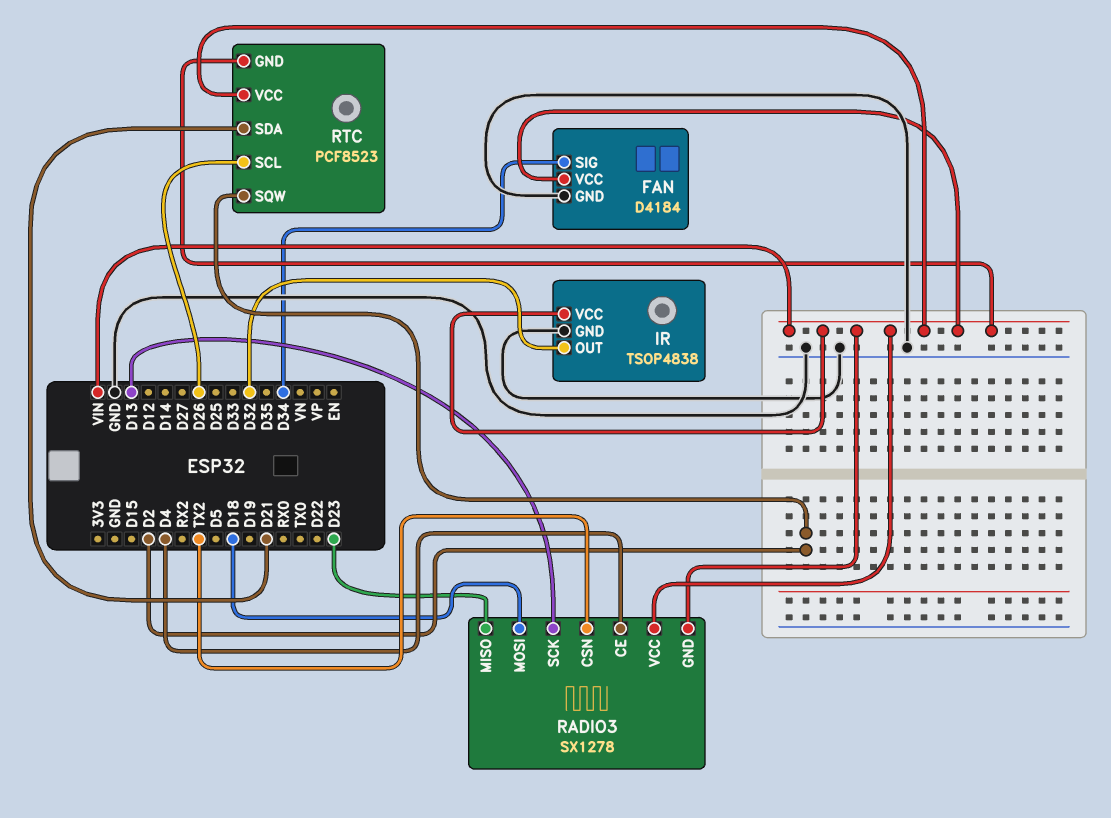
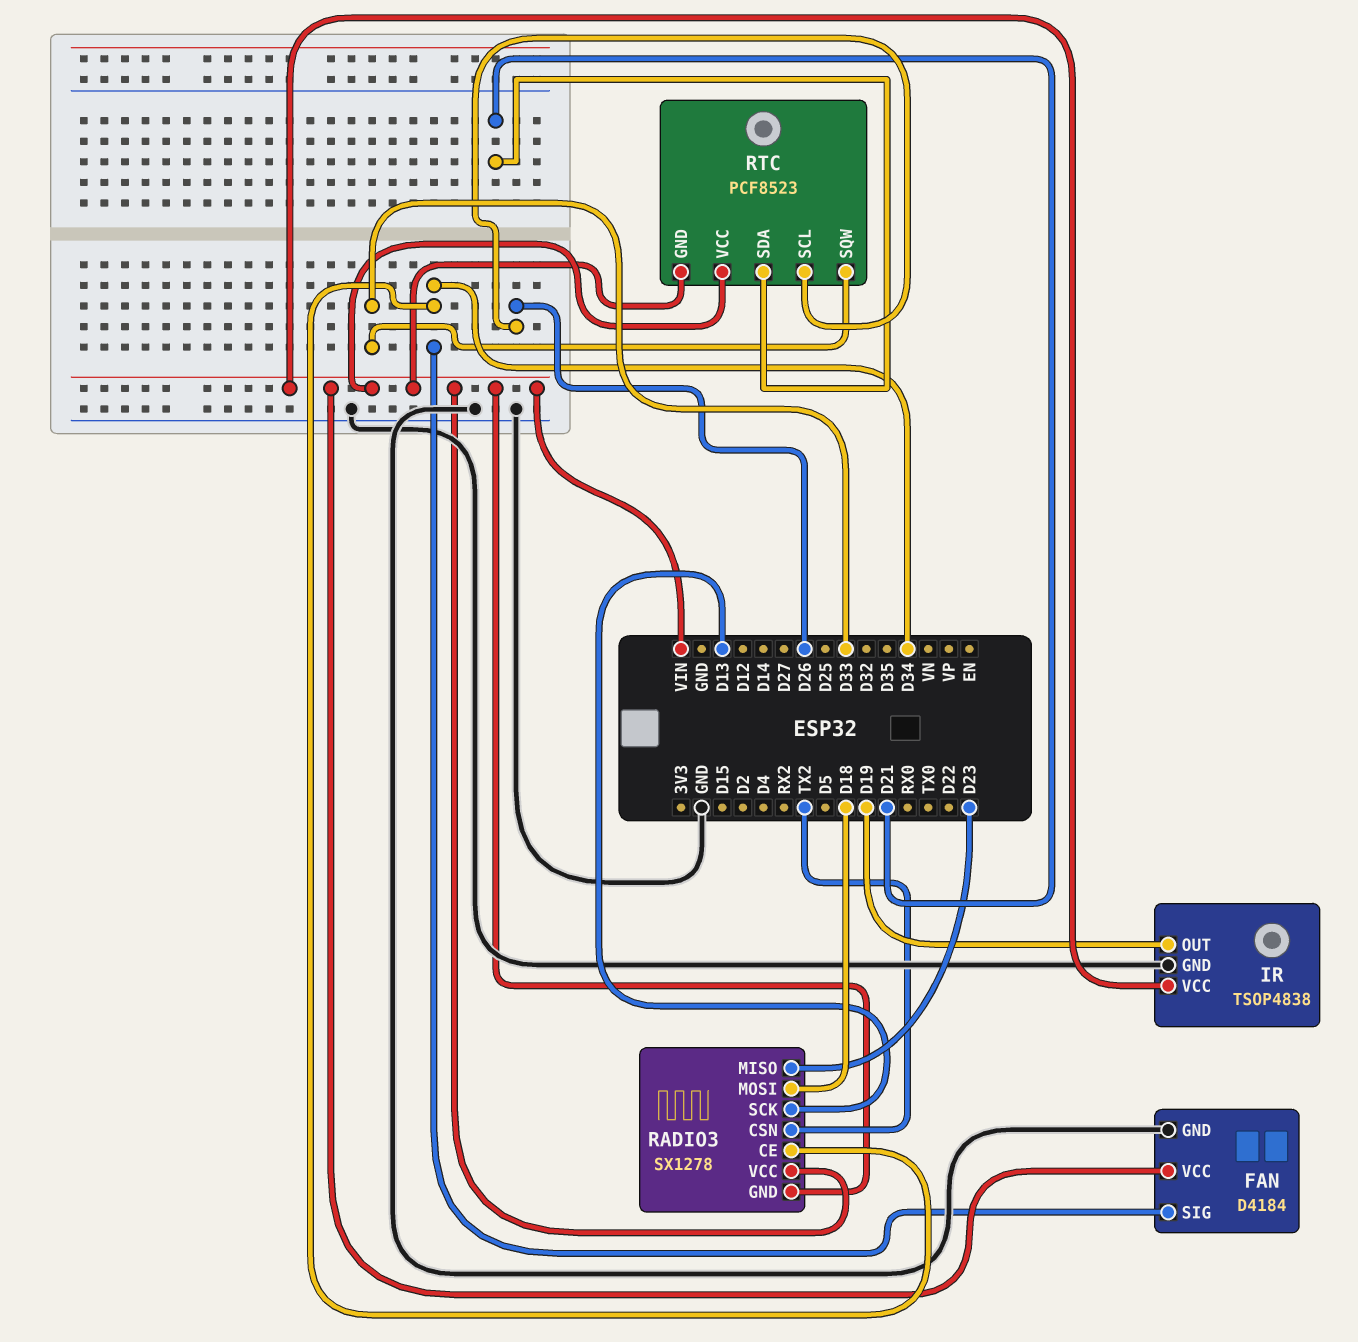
IR pin OUT: D32 -> D19
RADIO3 pin CE: D4 -> D34
RTC pin SQW: D2 -> D33

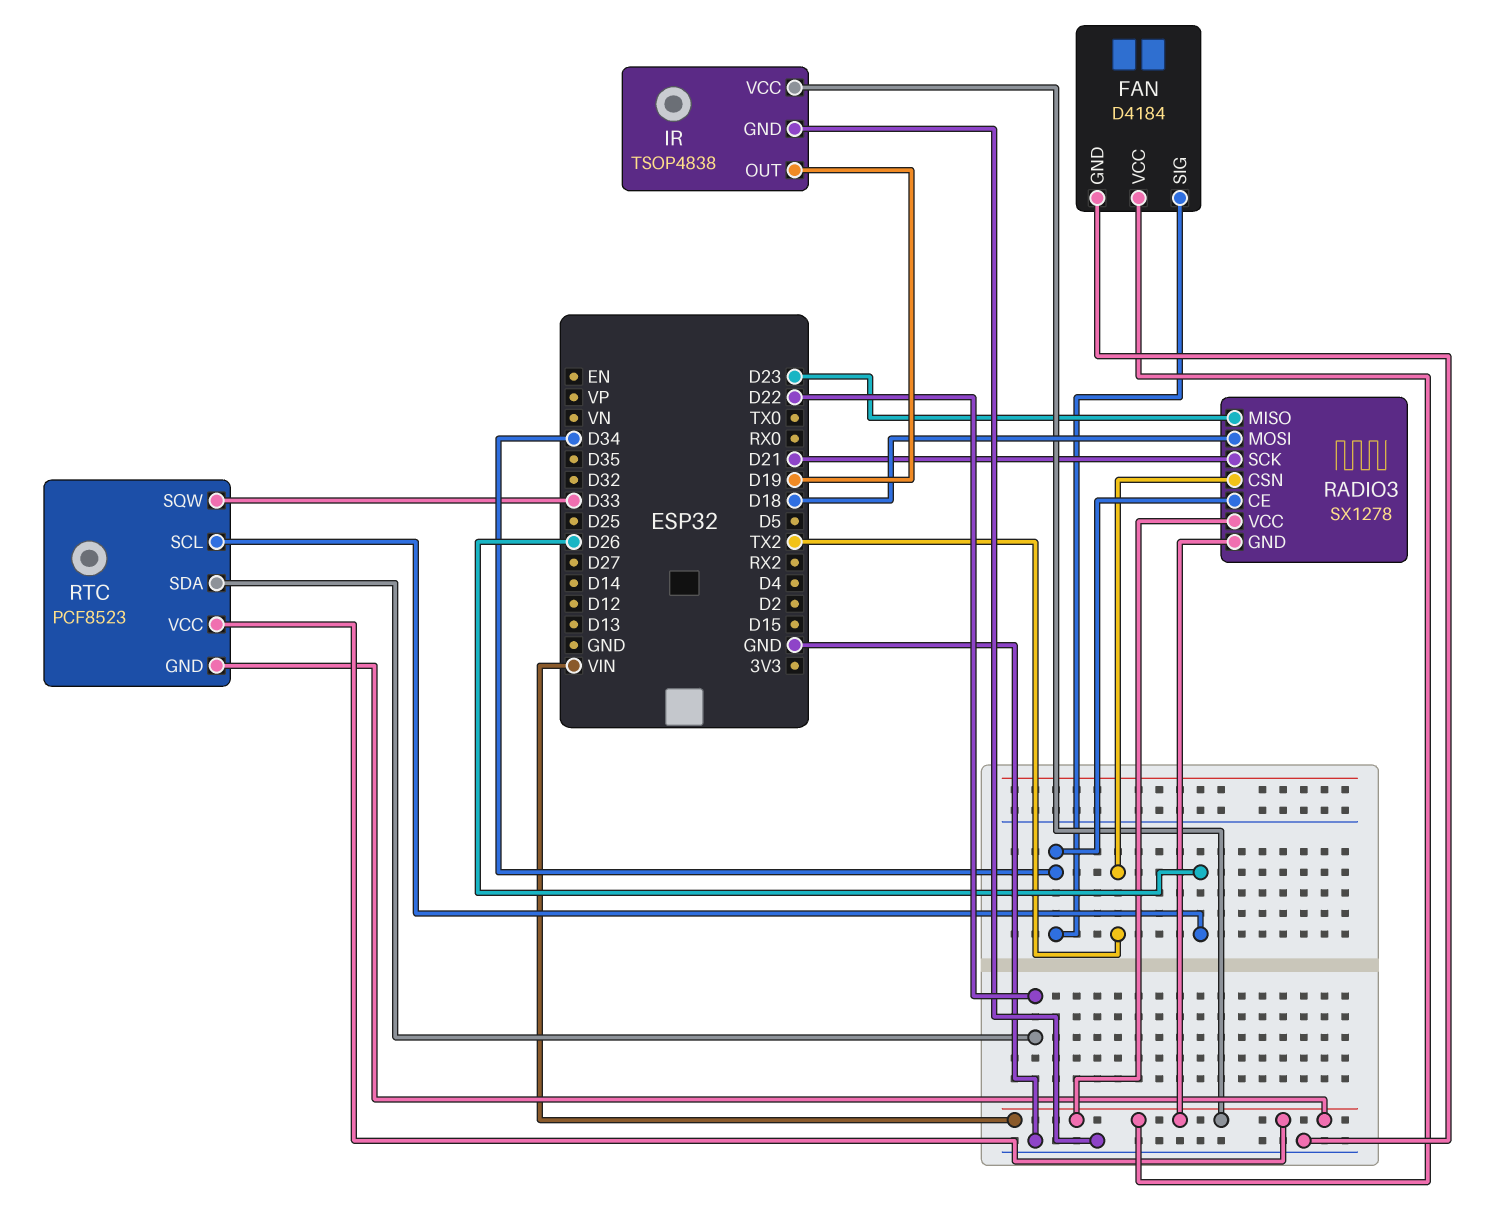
RADIO3 pin SCK: D13 -> D21
RTC pin SDA: D21 -> D22

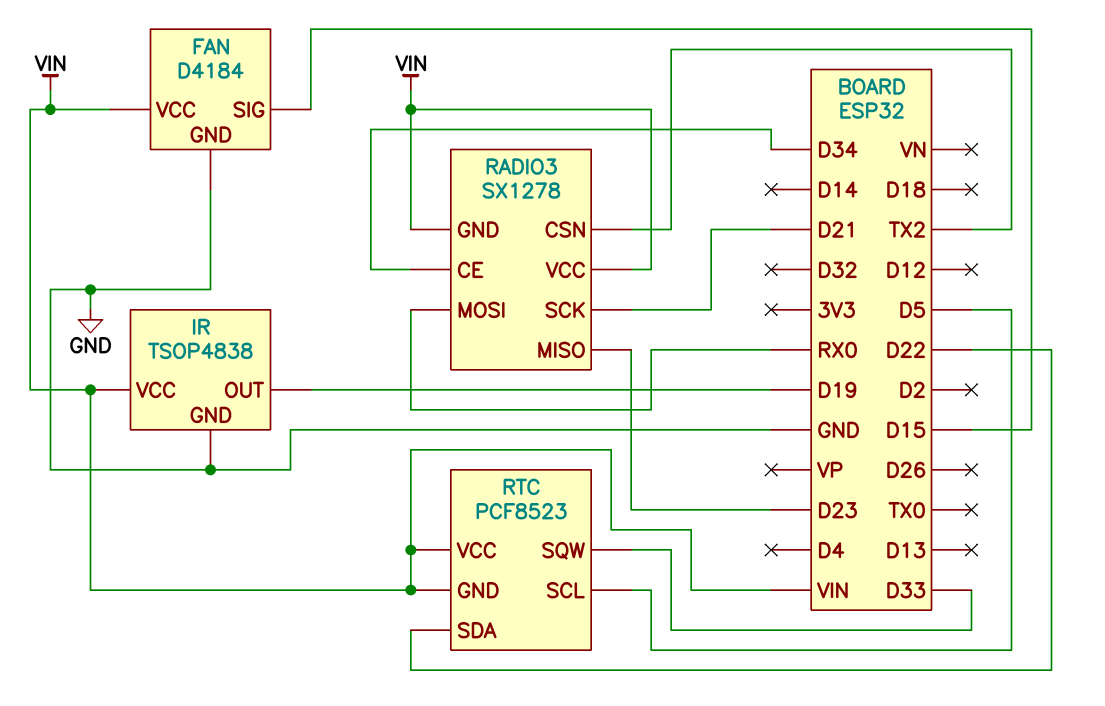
FAN pin SIG: D34 -> D15
RADIO3 pin MOSI: D18 -> RX0
RTC pin SCL: D26 -> D5

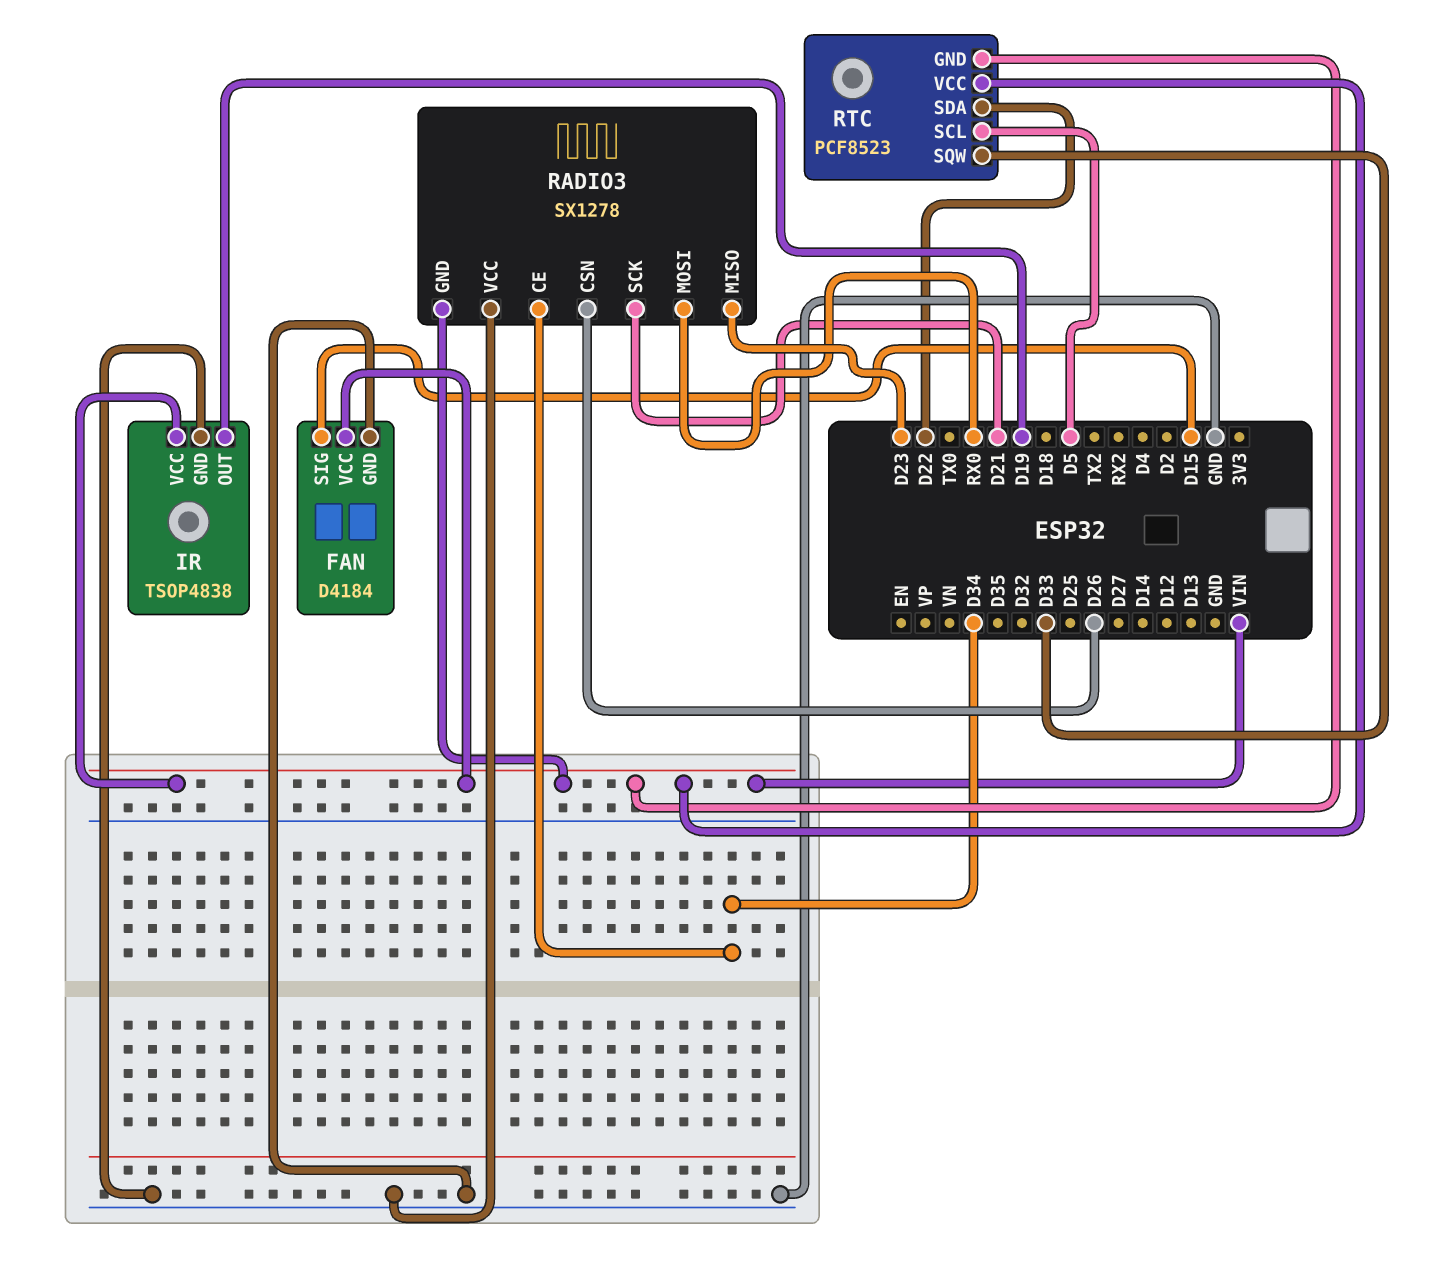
RADIO3 pin CSN: TX2 -> D26
RADIO3 pin VCC: VIN -> GND

